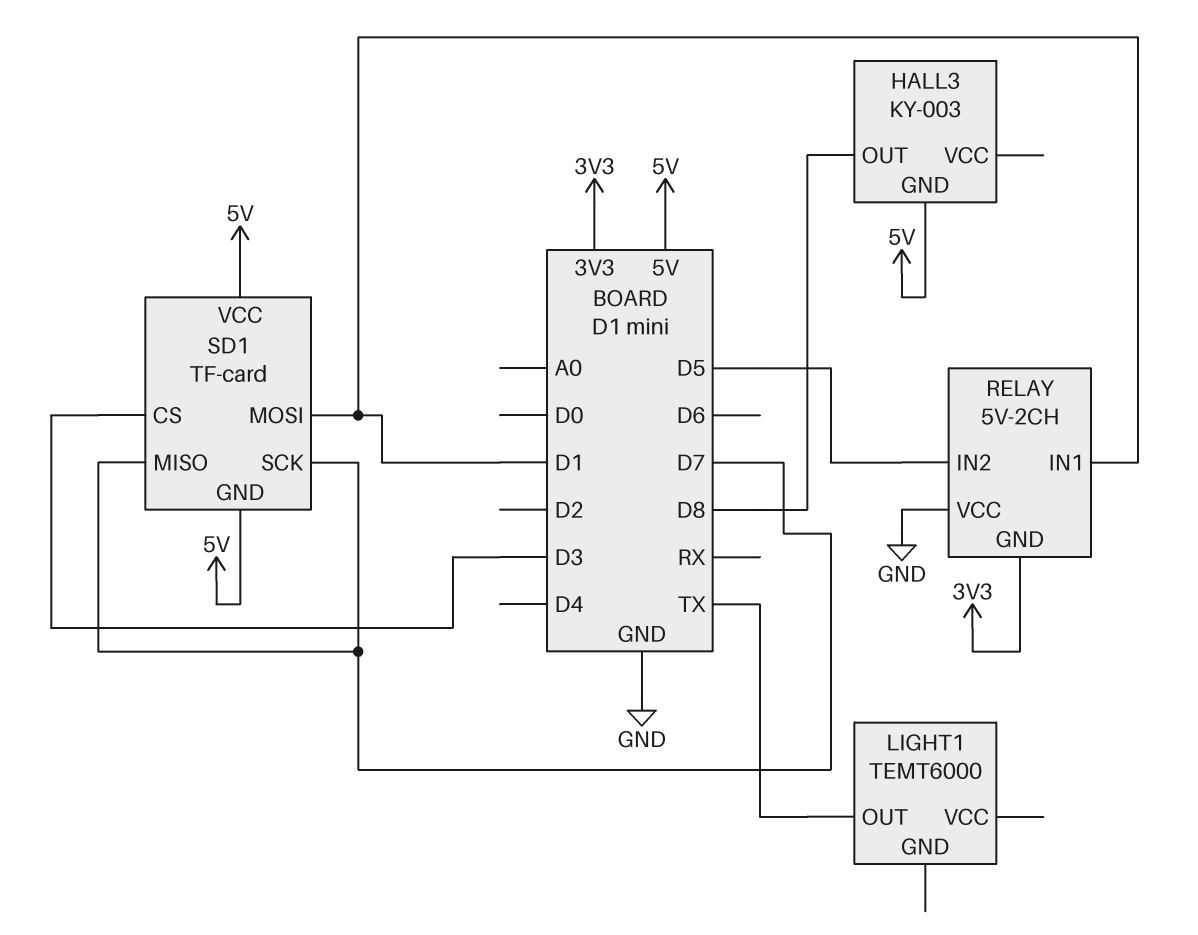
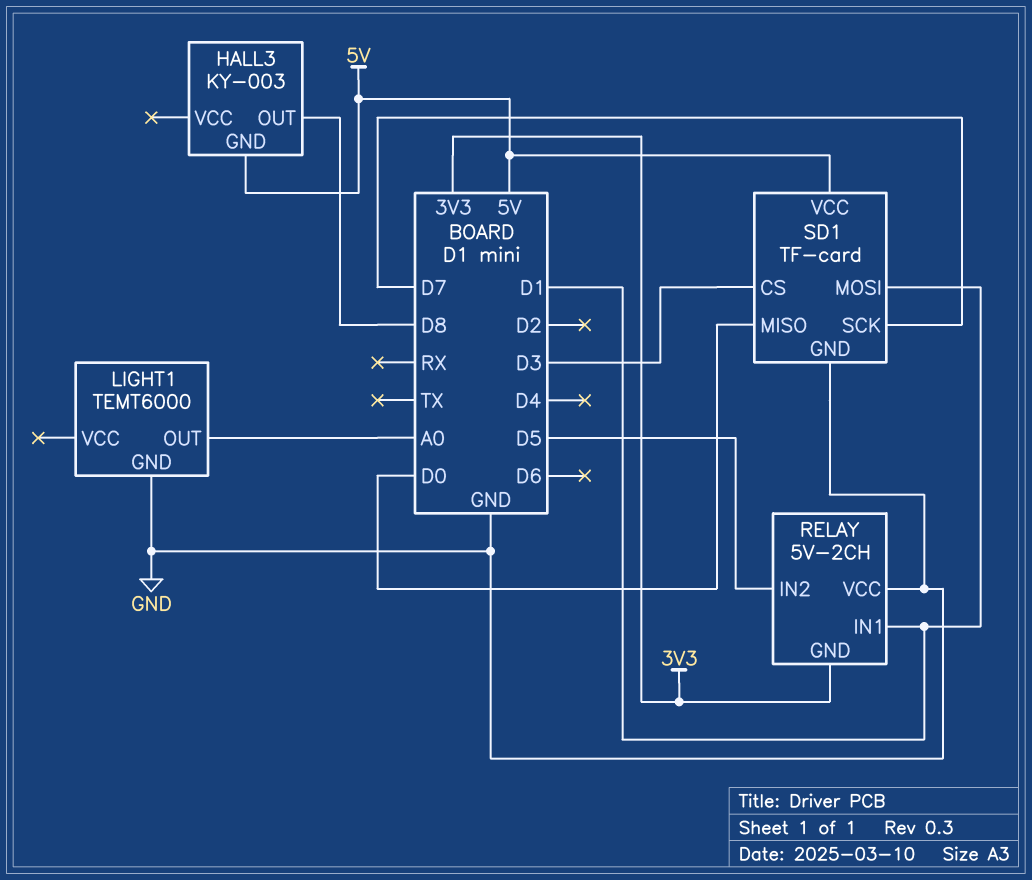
LIGHT1 pin GND: none -> GND
LIGHT1 pin OUT: TX -> A0
SD1 pin GND: 5V -> GND
SD1 pin MISO: D7 -> D0

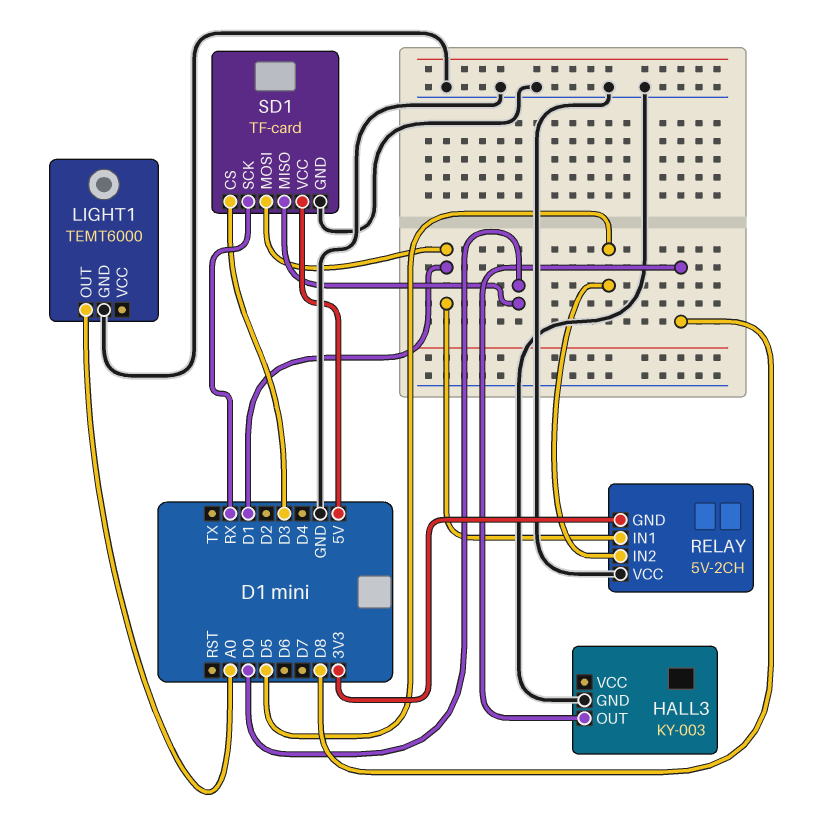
HALL3 pin GND: 5V -> GND
SD1 pin SCK: D7 -> RX

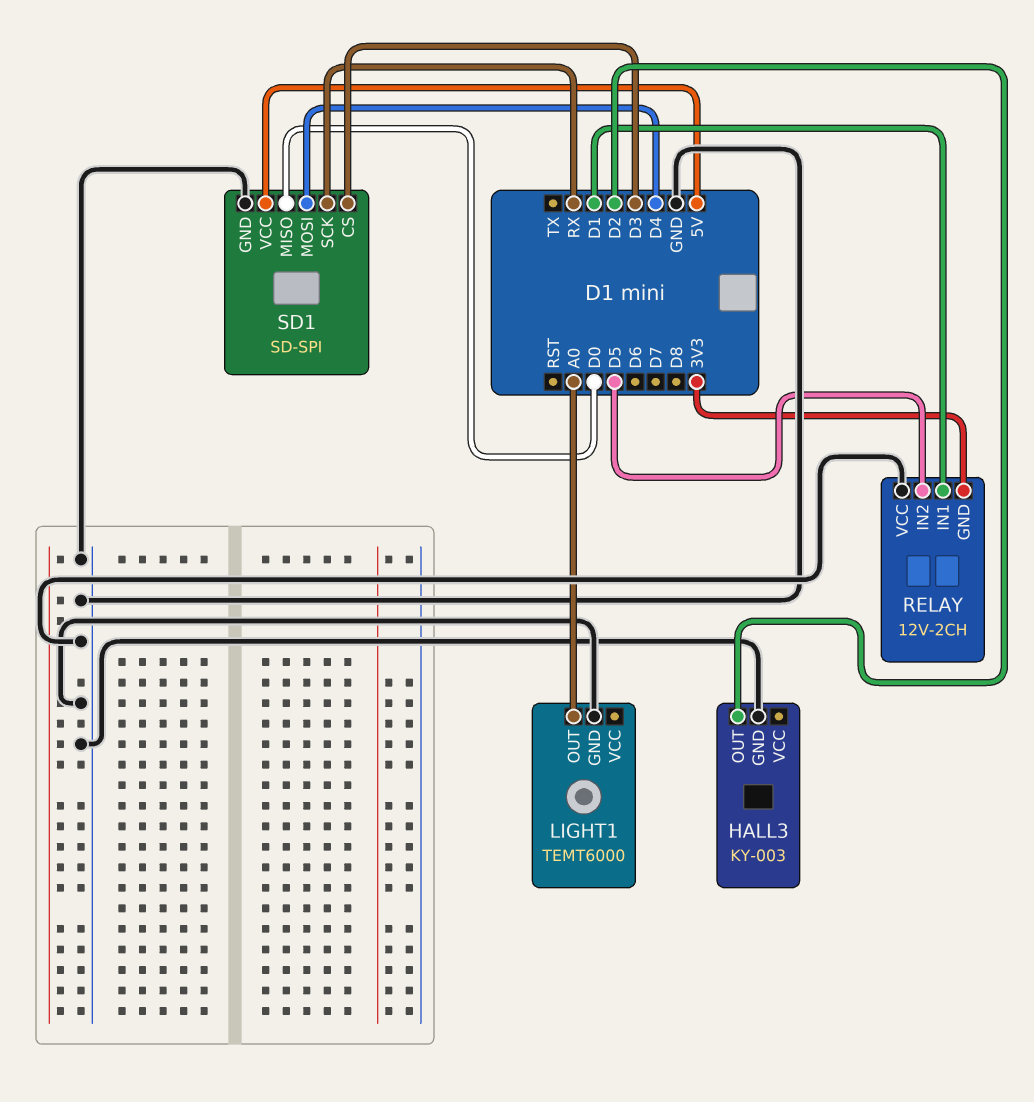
HALL3 pin OUT: D8 -> D2
RELAY: 5V-2CH -> 12V-2CH
SD1: TF-card -> SD-SPI
SD1 pin MOSI: D1 -> D4

